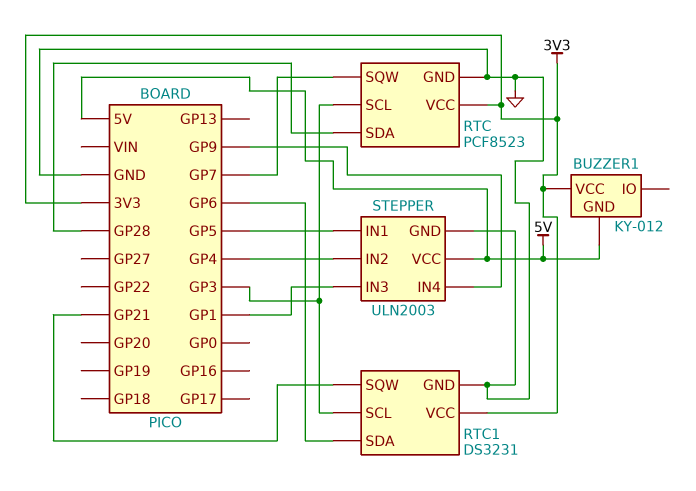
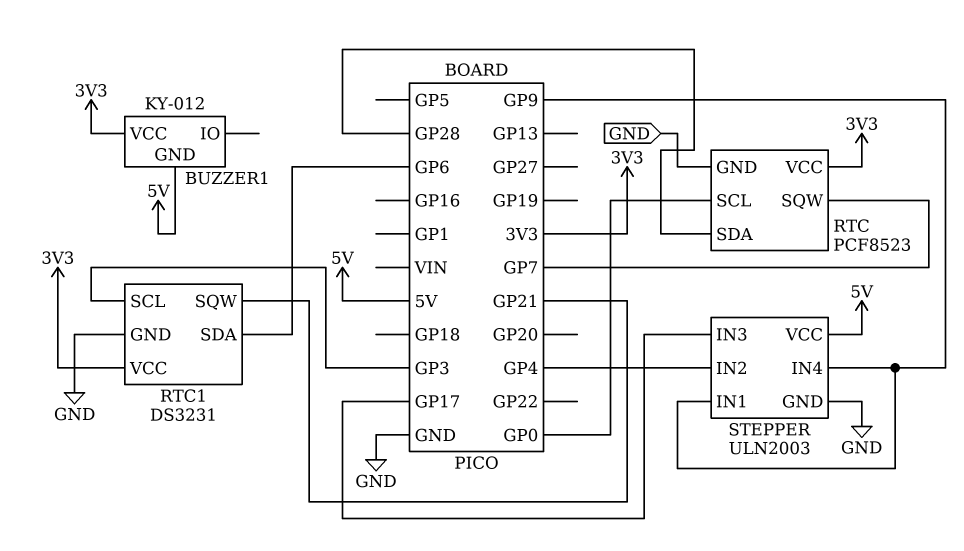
RTC pin SCL: GP3 -> GP0
STEPPER pin IN1: GP5 -> GP9
STEPPER pin IN3: GP1 -> GP17

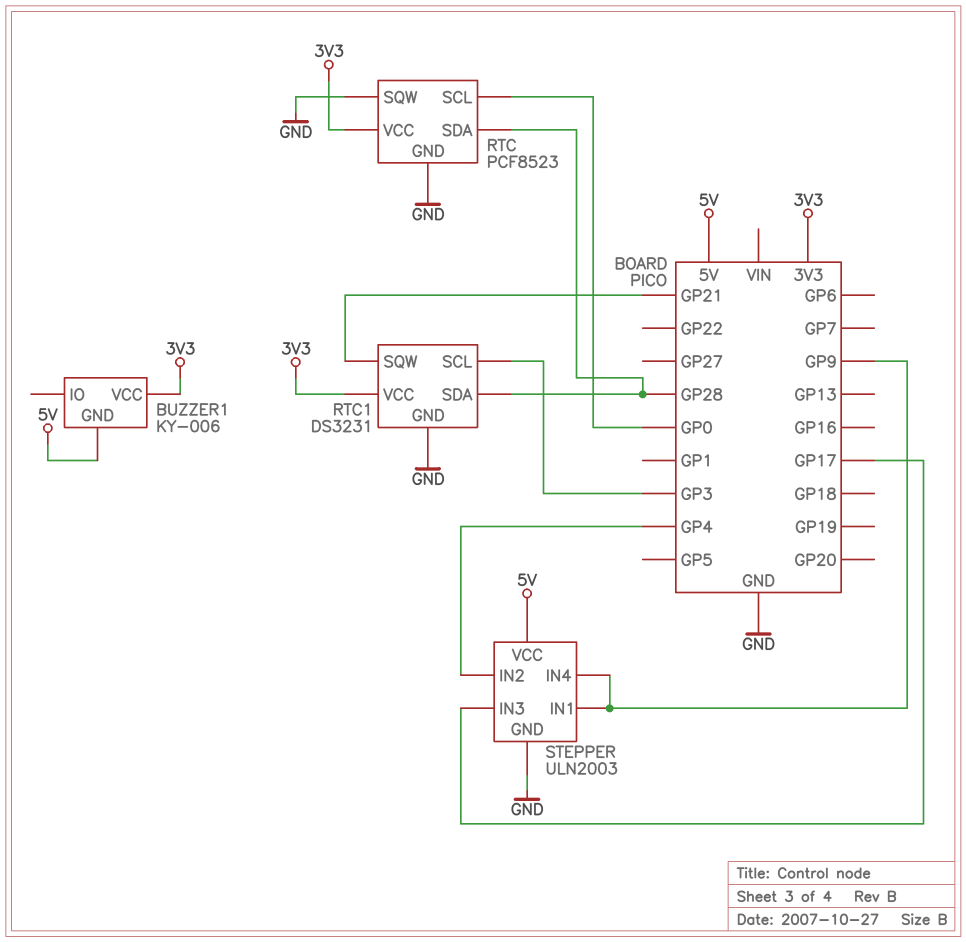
BUZZER1: KY-012 -> KY-006
RTC pin SQW: GP7 -> GND
RTC1 pin SDA: GP6 -> GP28

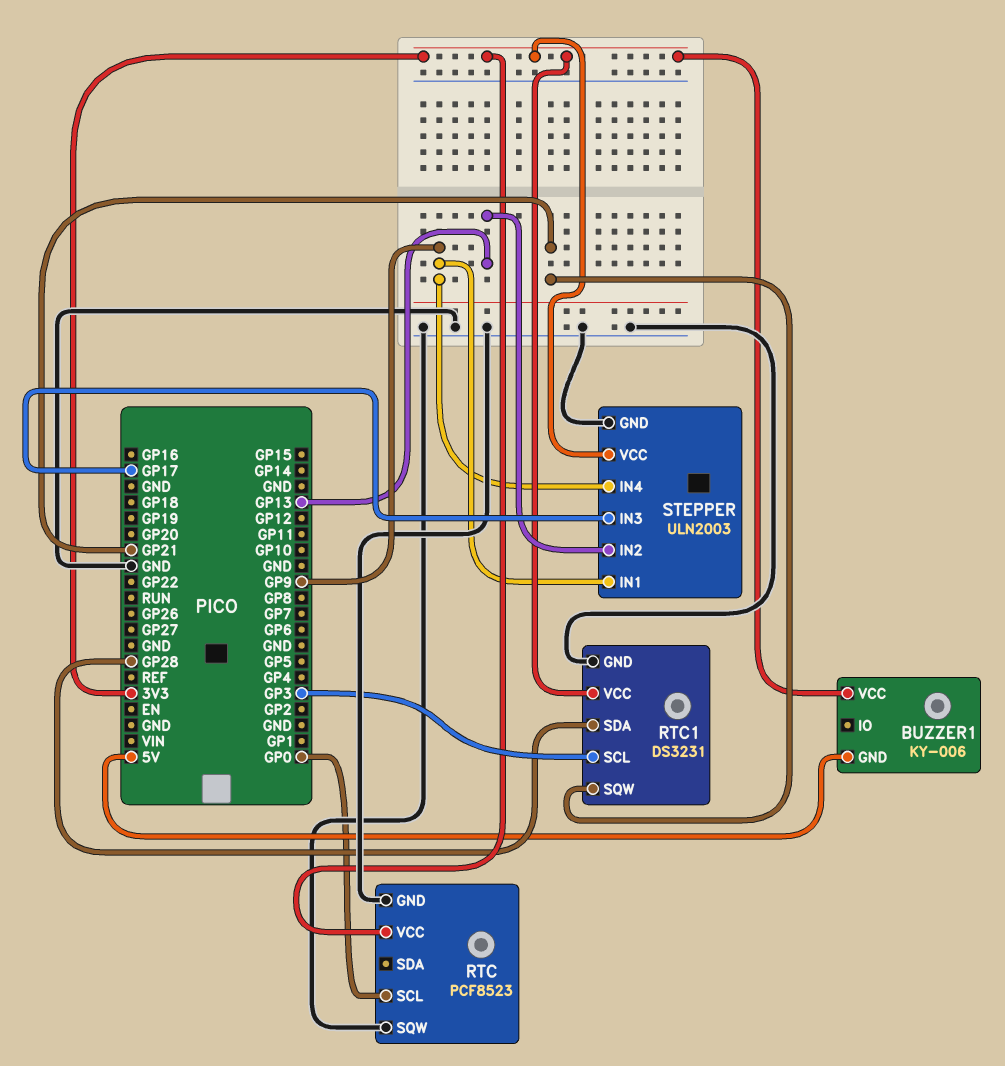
RTC pin SDA: GP28 -> none
STEPPER pin IN2: GP4 -> GP13
STEPPER pin VCC: 5V -> 3V3

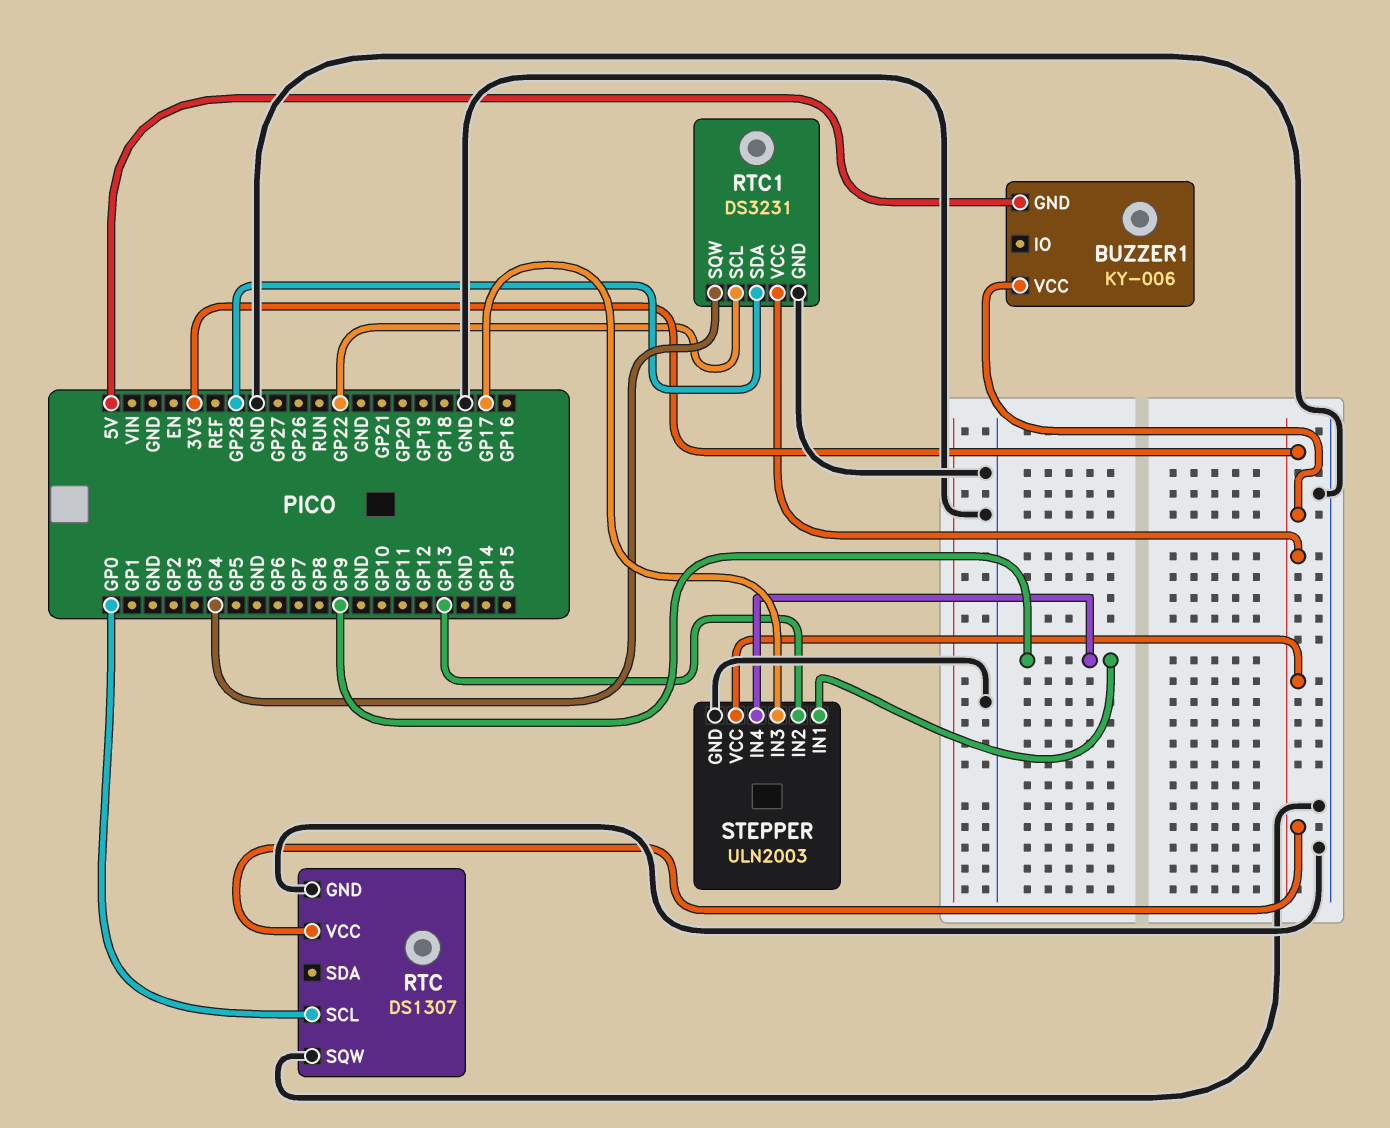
RTC: PCF8523 -> DS1307
RTC1 pin SCL: GP3 -> GP22
RTC1 pin SQW: GP21 -> GP4

